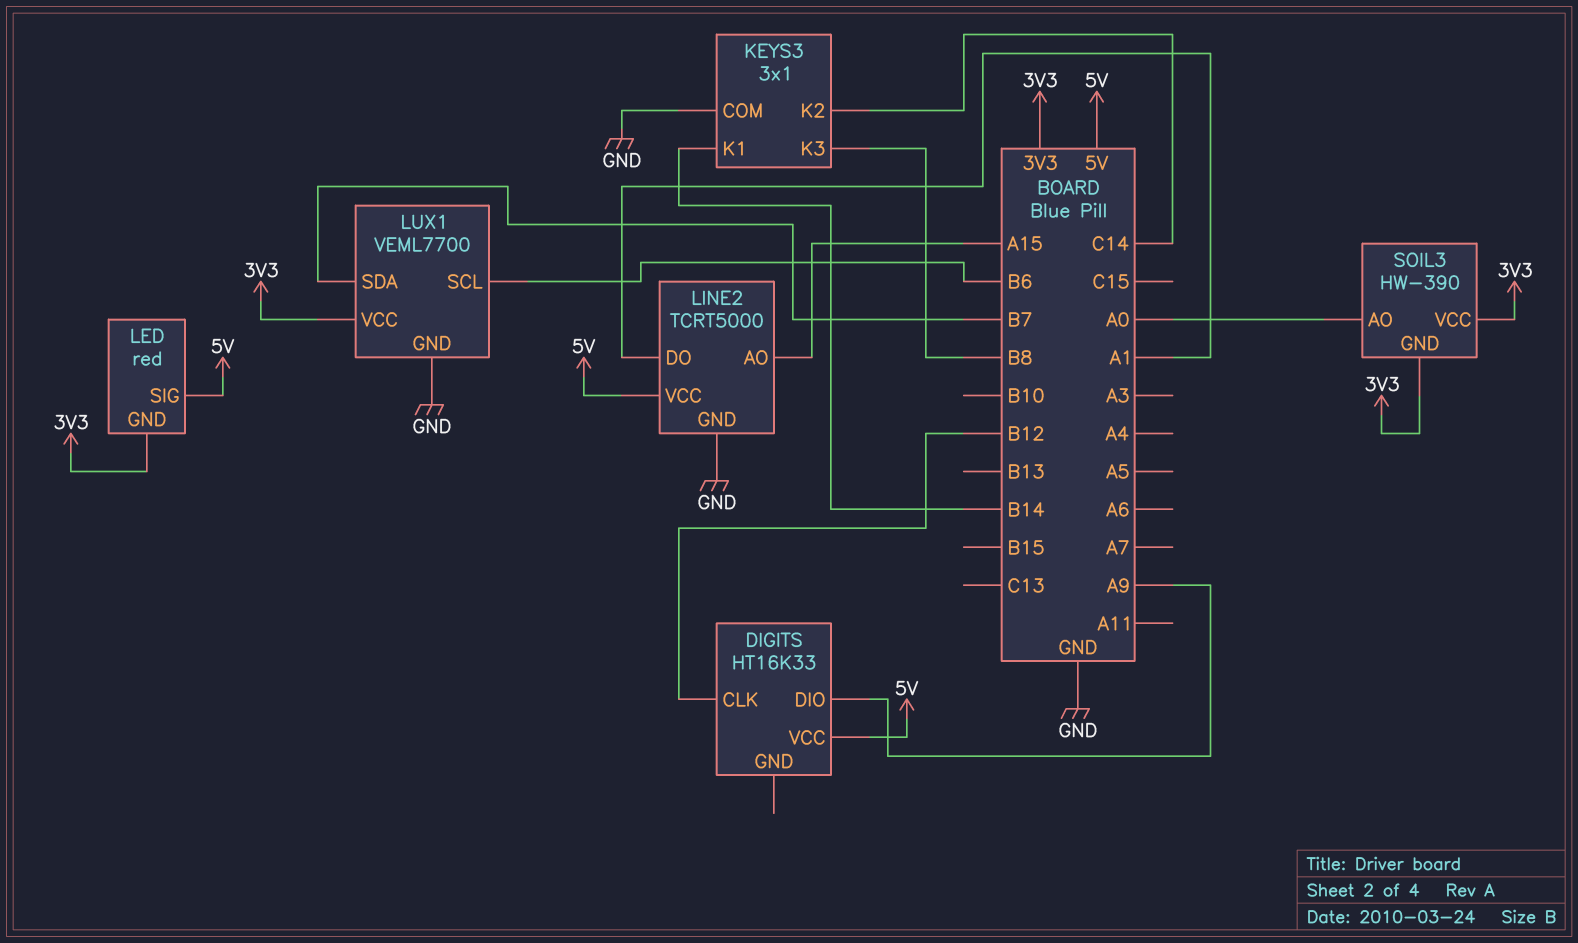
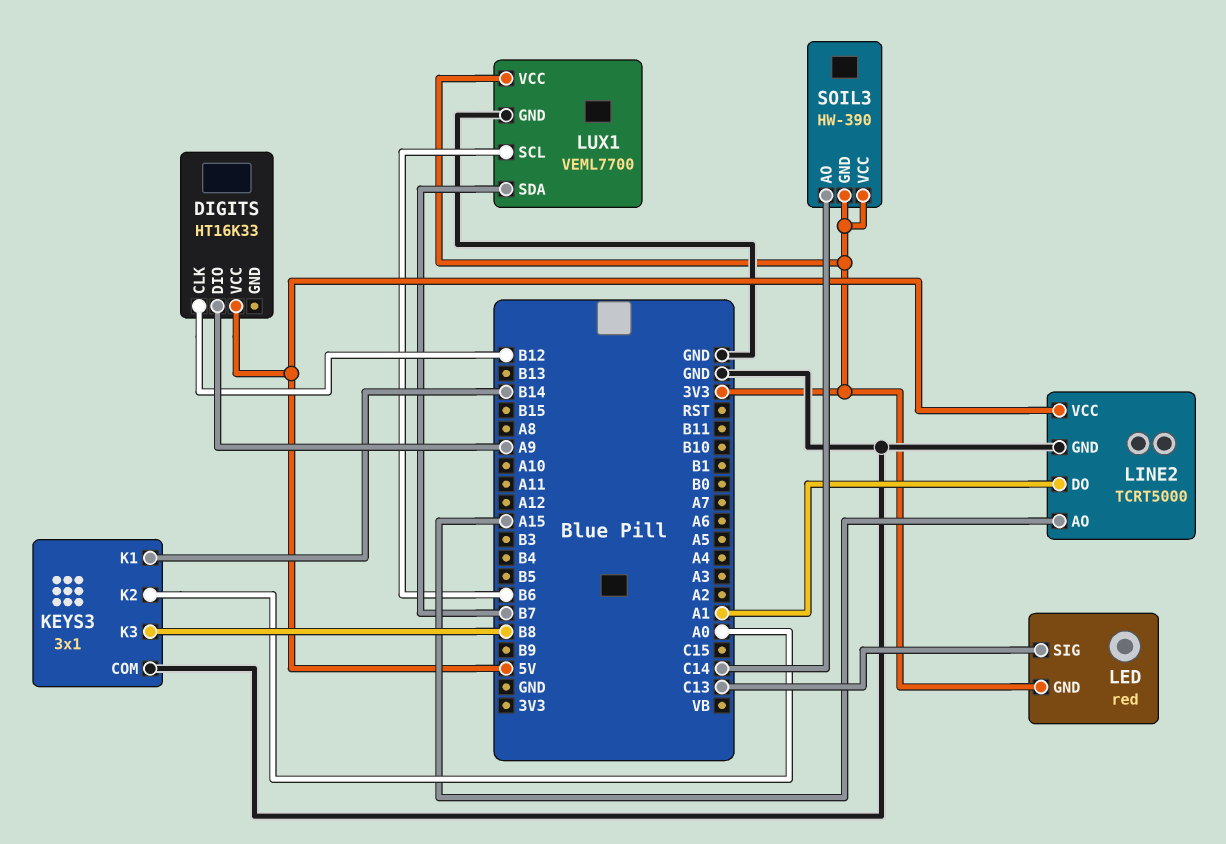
KEYS3 pin K2: C14 -> A0
LED pin SIG: 5V -> C13
SOIL3 pin AO: A0 -> C14

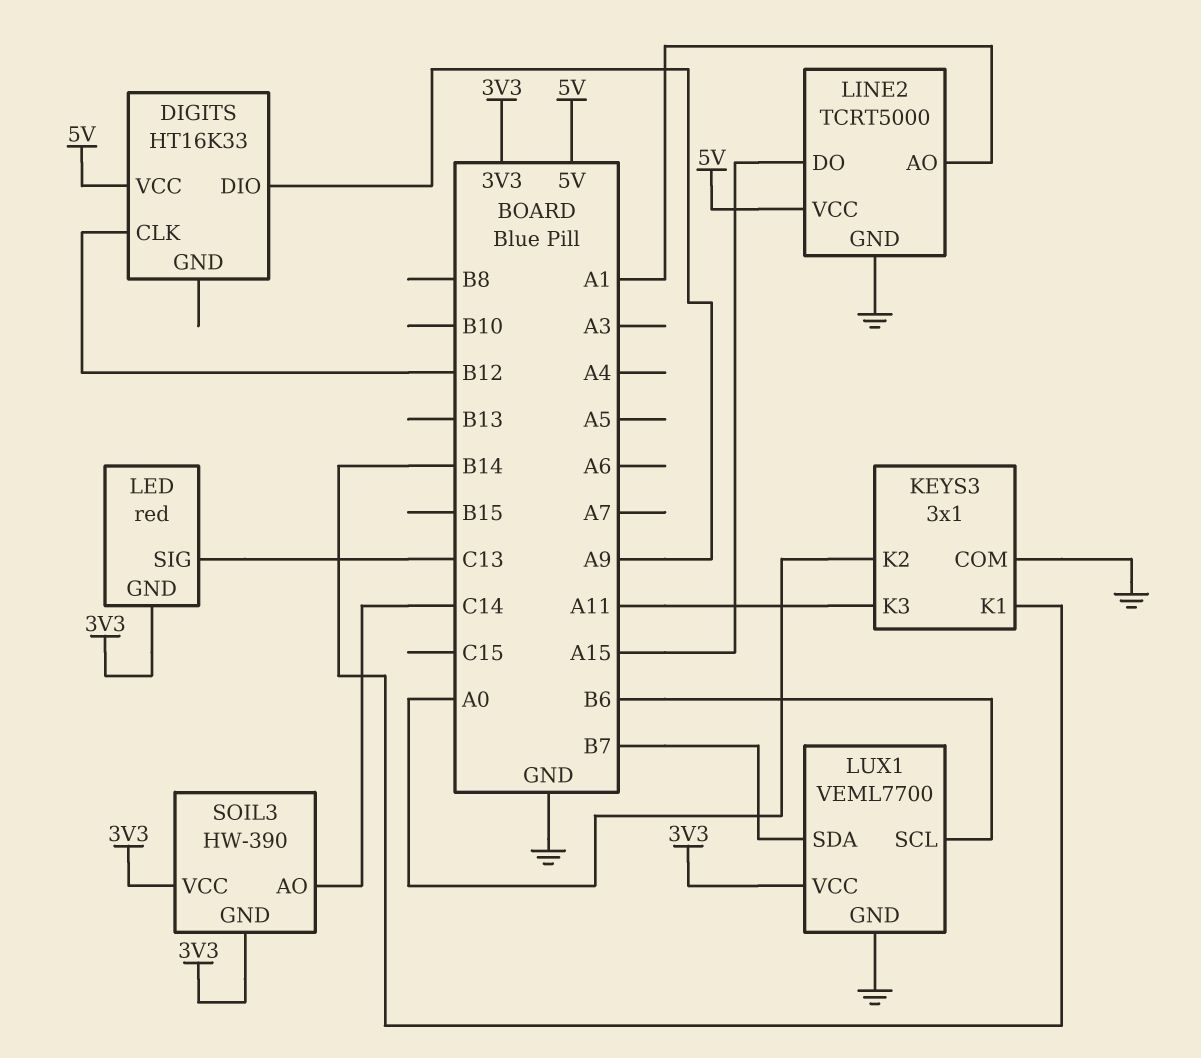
KEYS3 pin K3: B8 -> A11
LINE2 pin AO: A15 -> A1
LINE2 pin DO: A1 -> A15

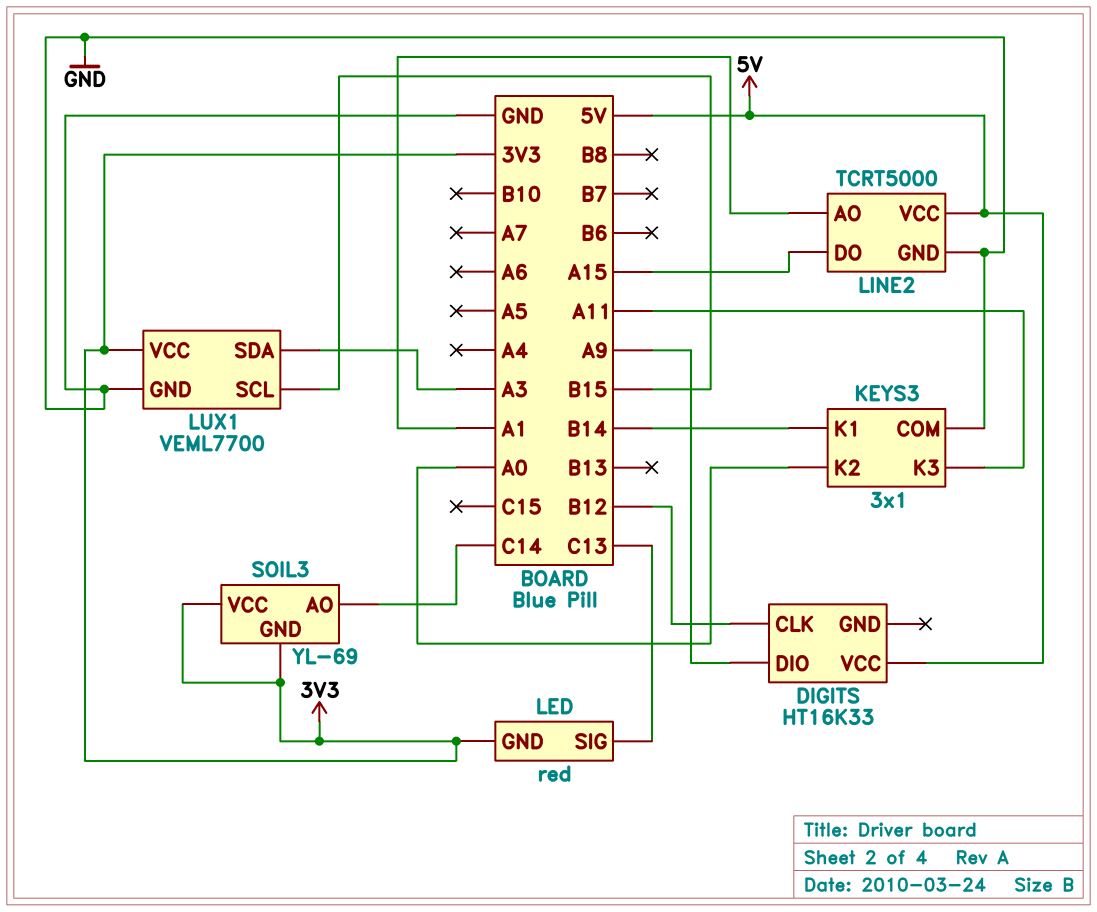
LUX1 pin SCL: B6 -> B15
LUX1 pin SDA: B7 -> A3
SOIL3: HW-390 -> YL-69

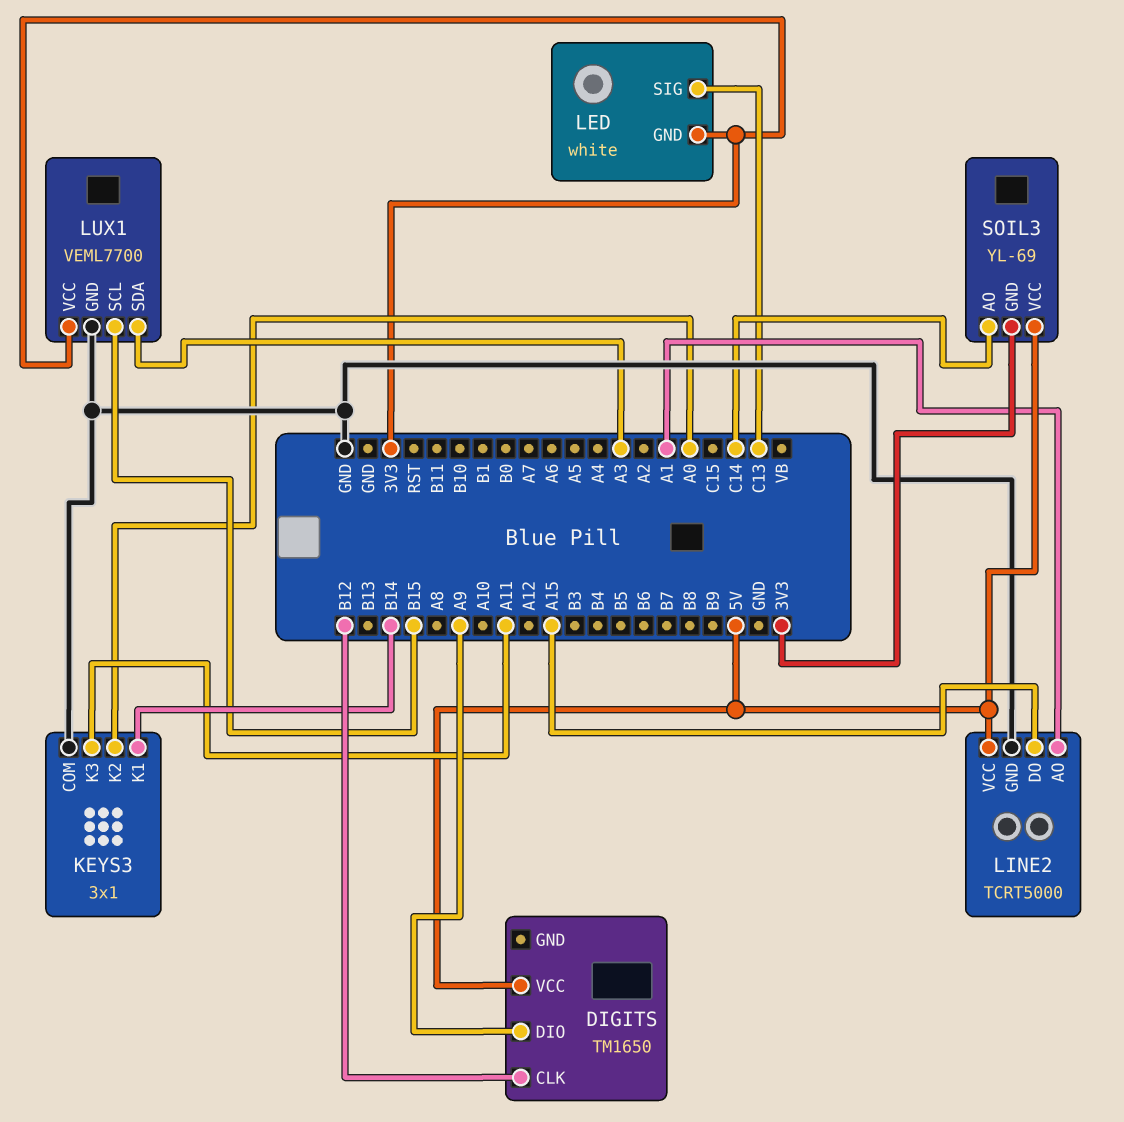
DIGITS: HT16K33 -> TM1650
LED: red -> white
SOIL3 pin VCC: 3V3 -> 5V

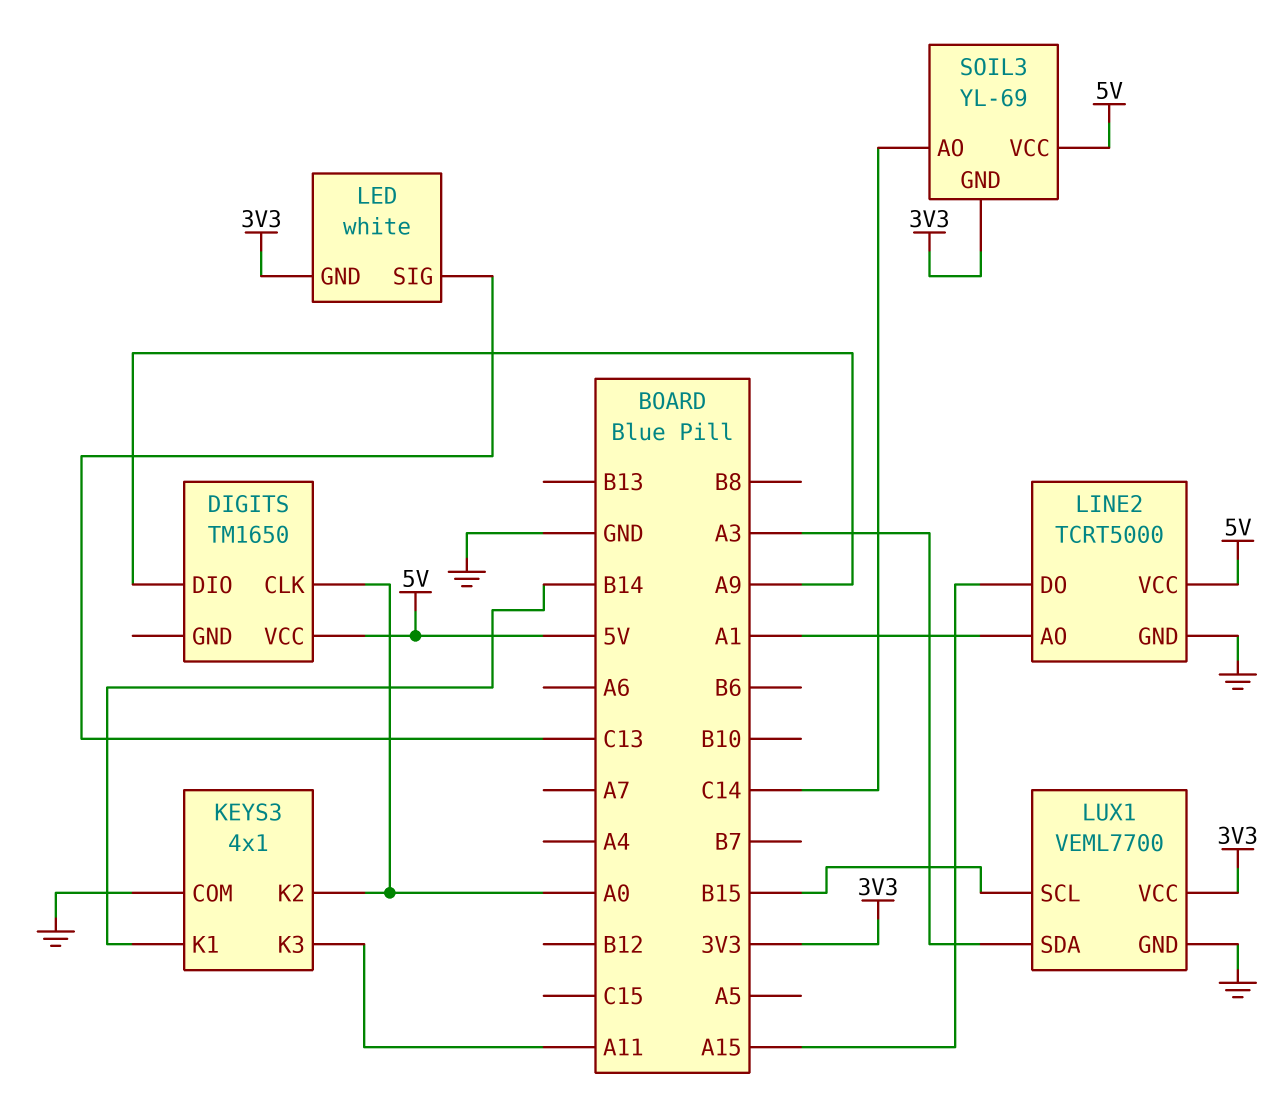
DIGITS pin CLK: B12 -> A0
KEYS3: 3x1 -> 4x1

